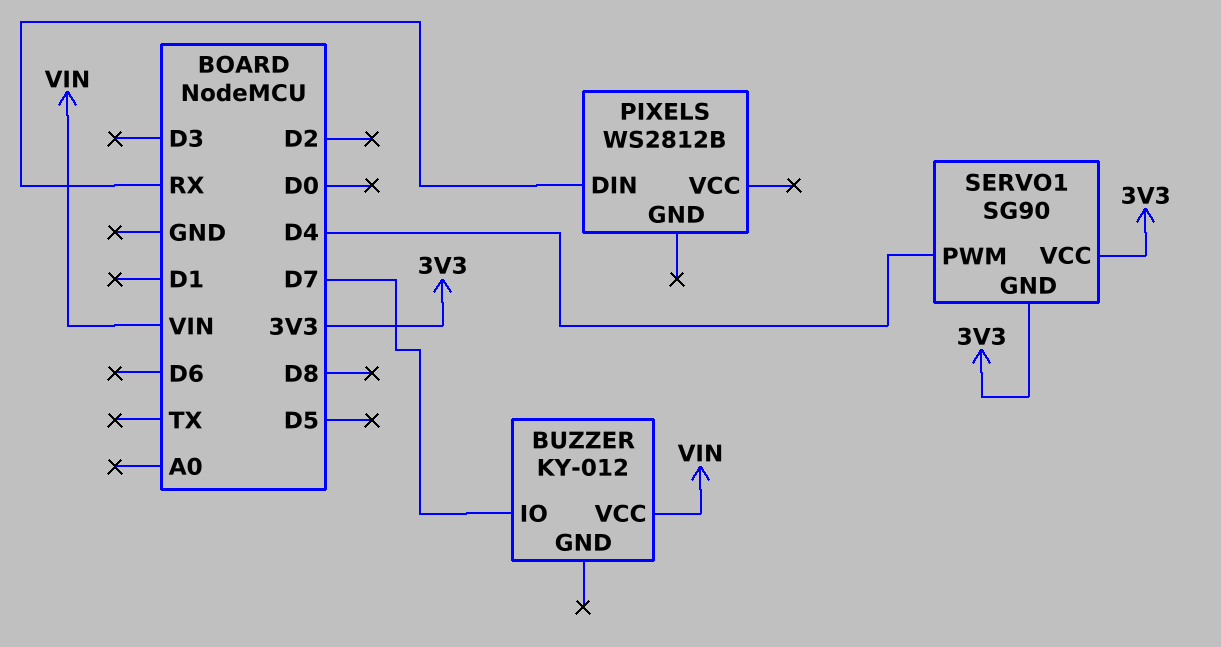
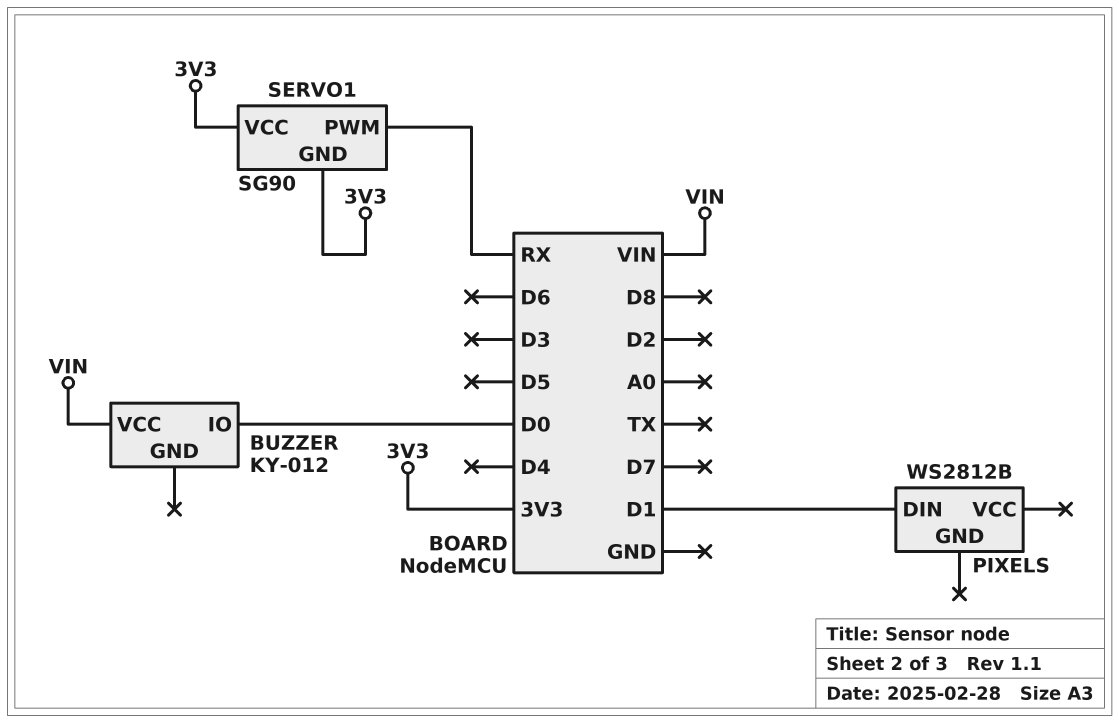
BUZZER pin IO: D7 -> D0
PIXELS pin DIN: RX -> D1
SERVO1 pin PWM: D4 -> RX

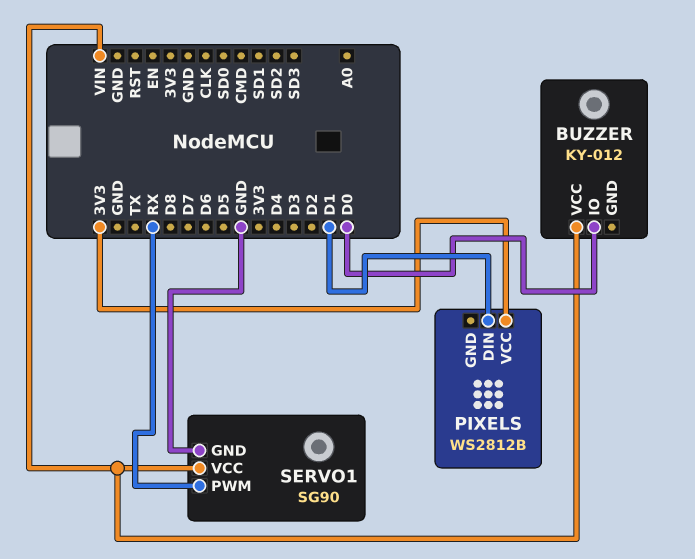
PIXELS pin VCC: none -> 3V3
SERVO1 pin GND: 3V3 -> GND
SERVO1 pin VCC: 3V3 -> VIN

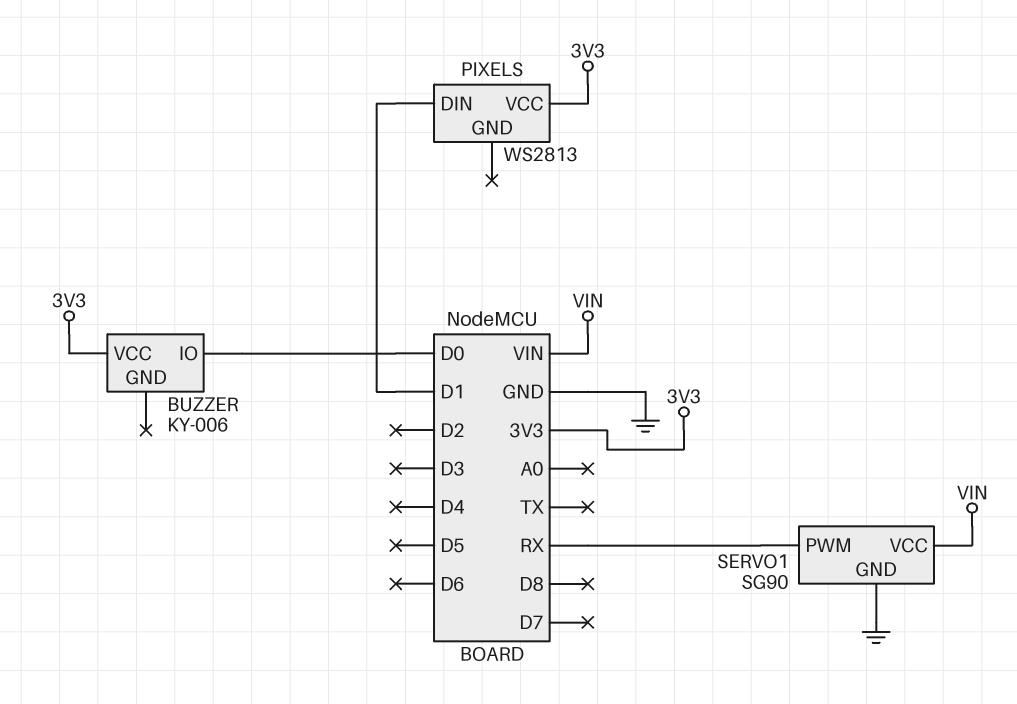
BUZZER: KY-012 -> KY-006
BUZZER pin VCC: VIN -> 3V3
PIXELS: WS2812B -> WS2813

